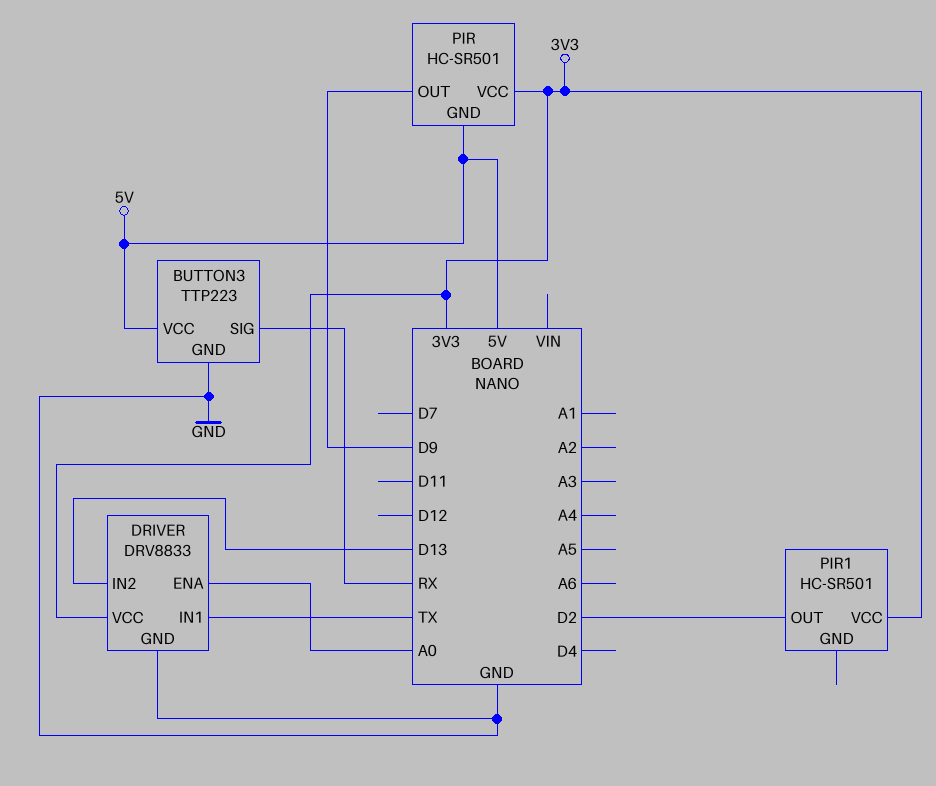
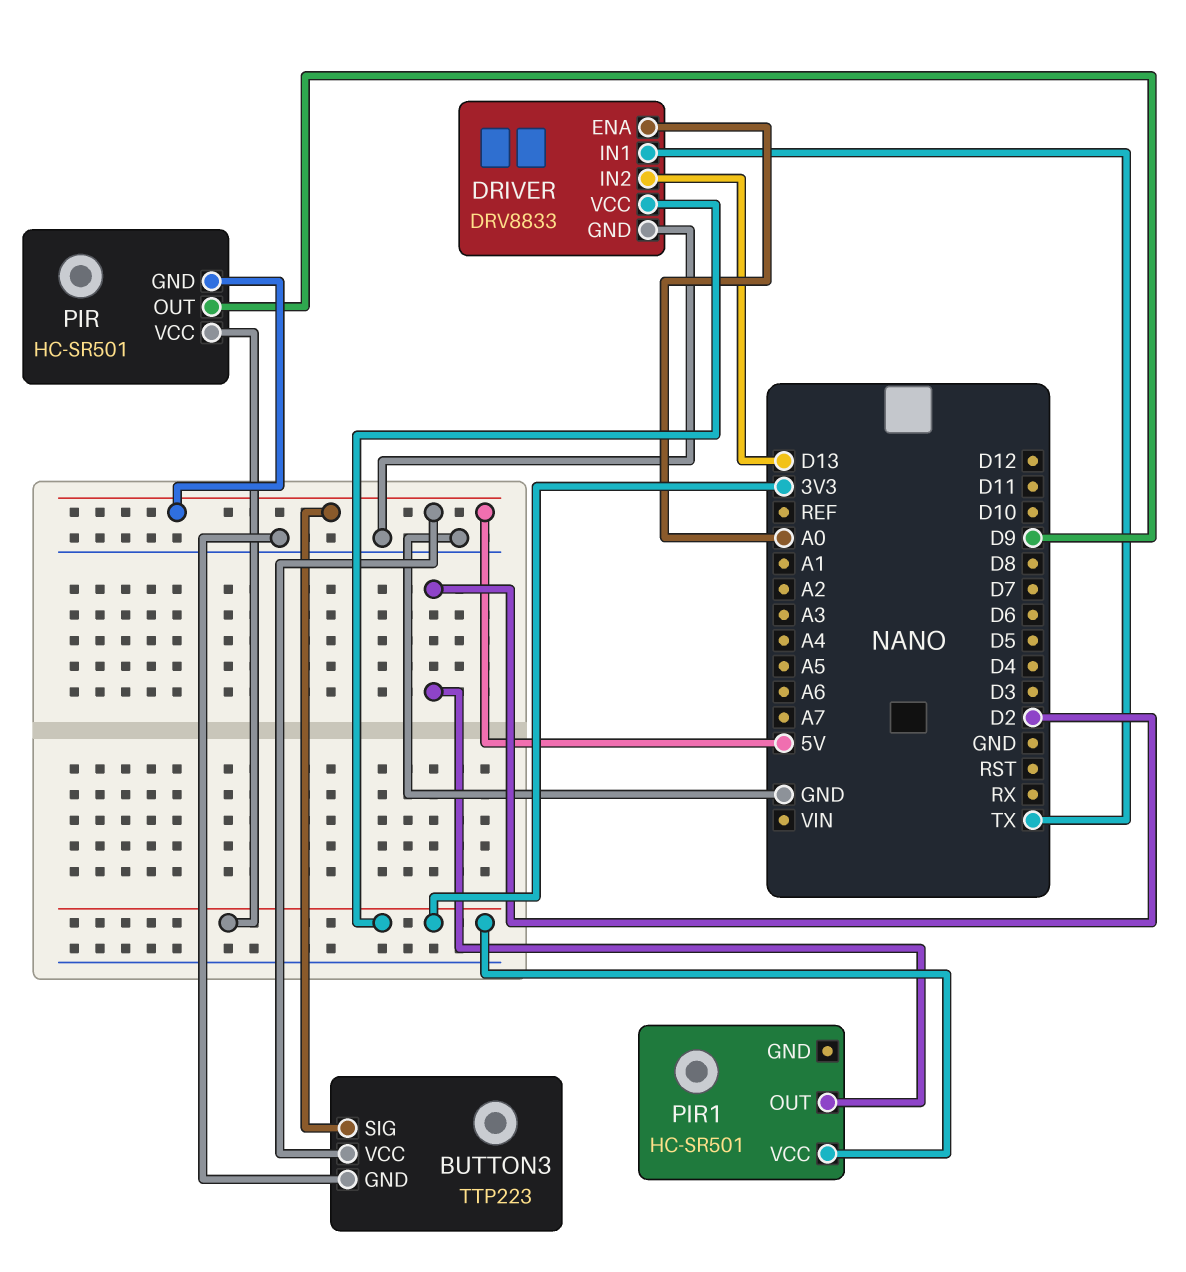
BUTTON3 pin SIG: RX -> 5V

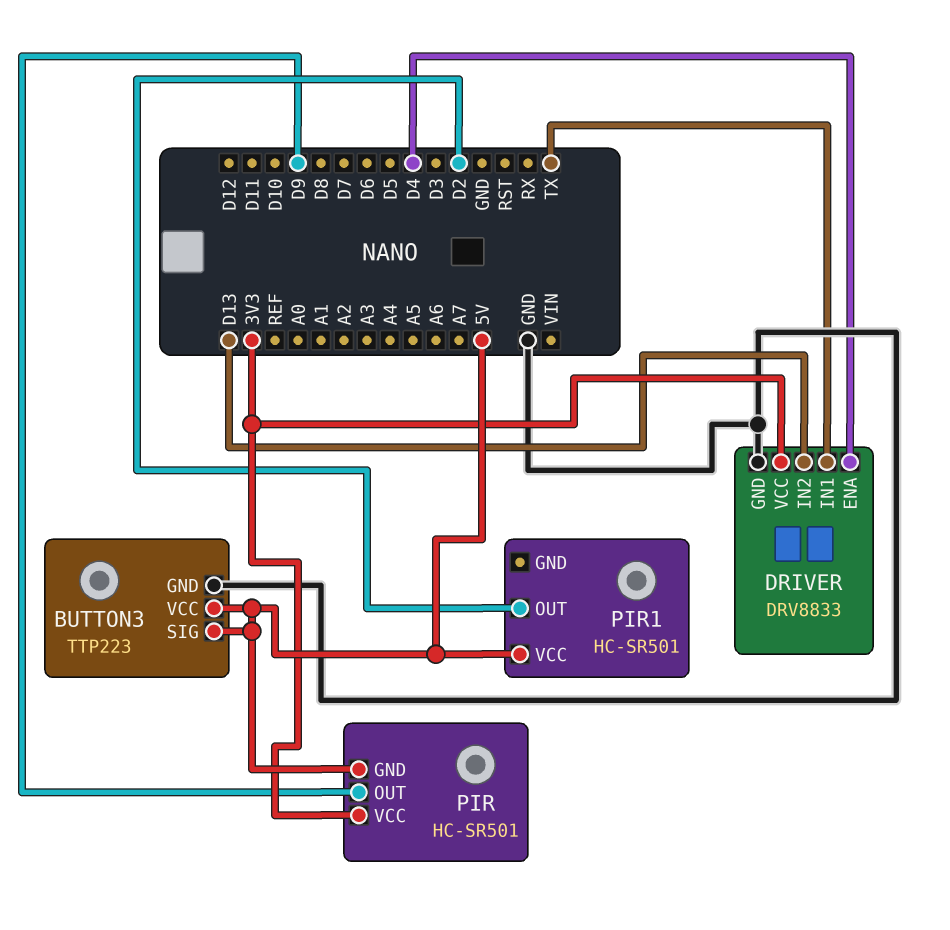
DRIVER pin ENA: A0 -> D4
PIR1 pin VCC: 3V3 -> 5V

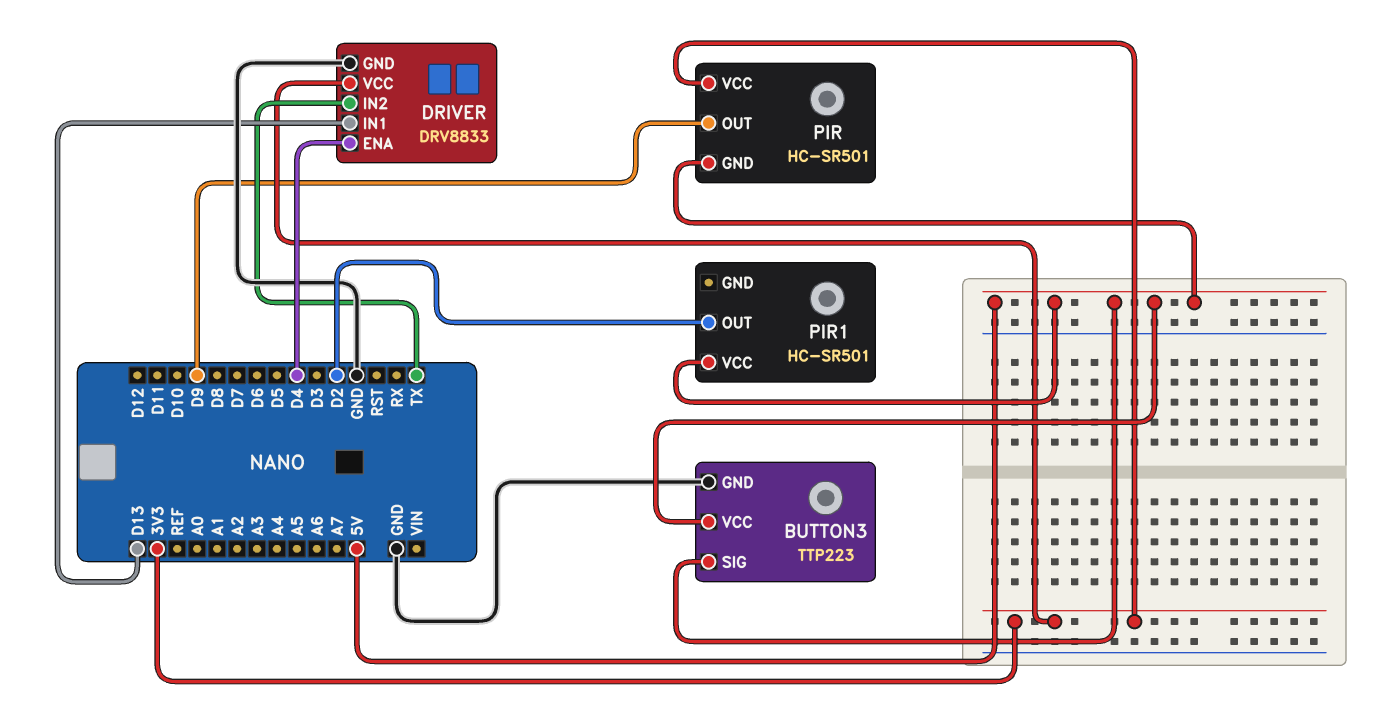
DRIVER pin IN1: TX -> D13
DRIVER pin IN2: D13 -> TX

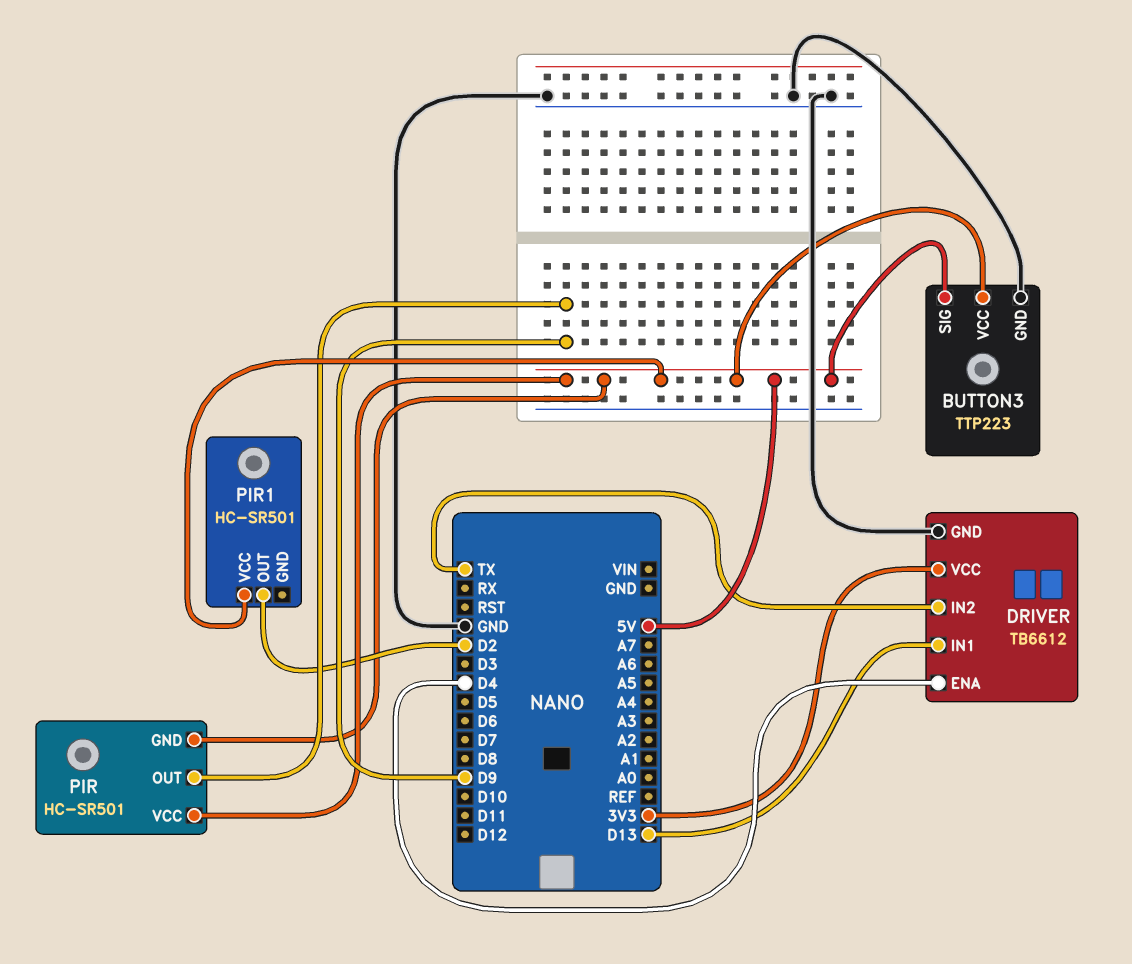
DRIVER: DRV8833 -> TB6612
PIR pin VCC: 3V3 -> 5V

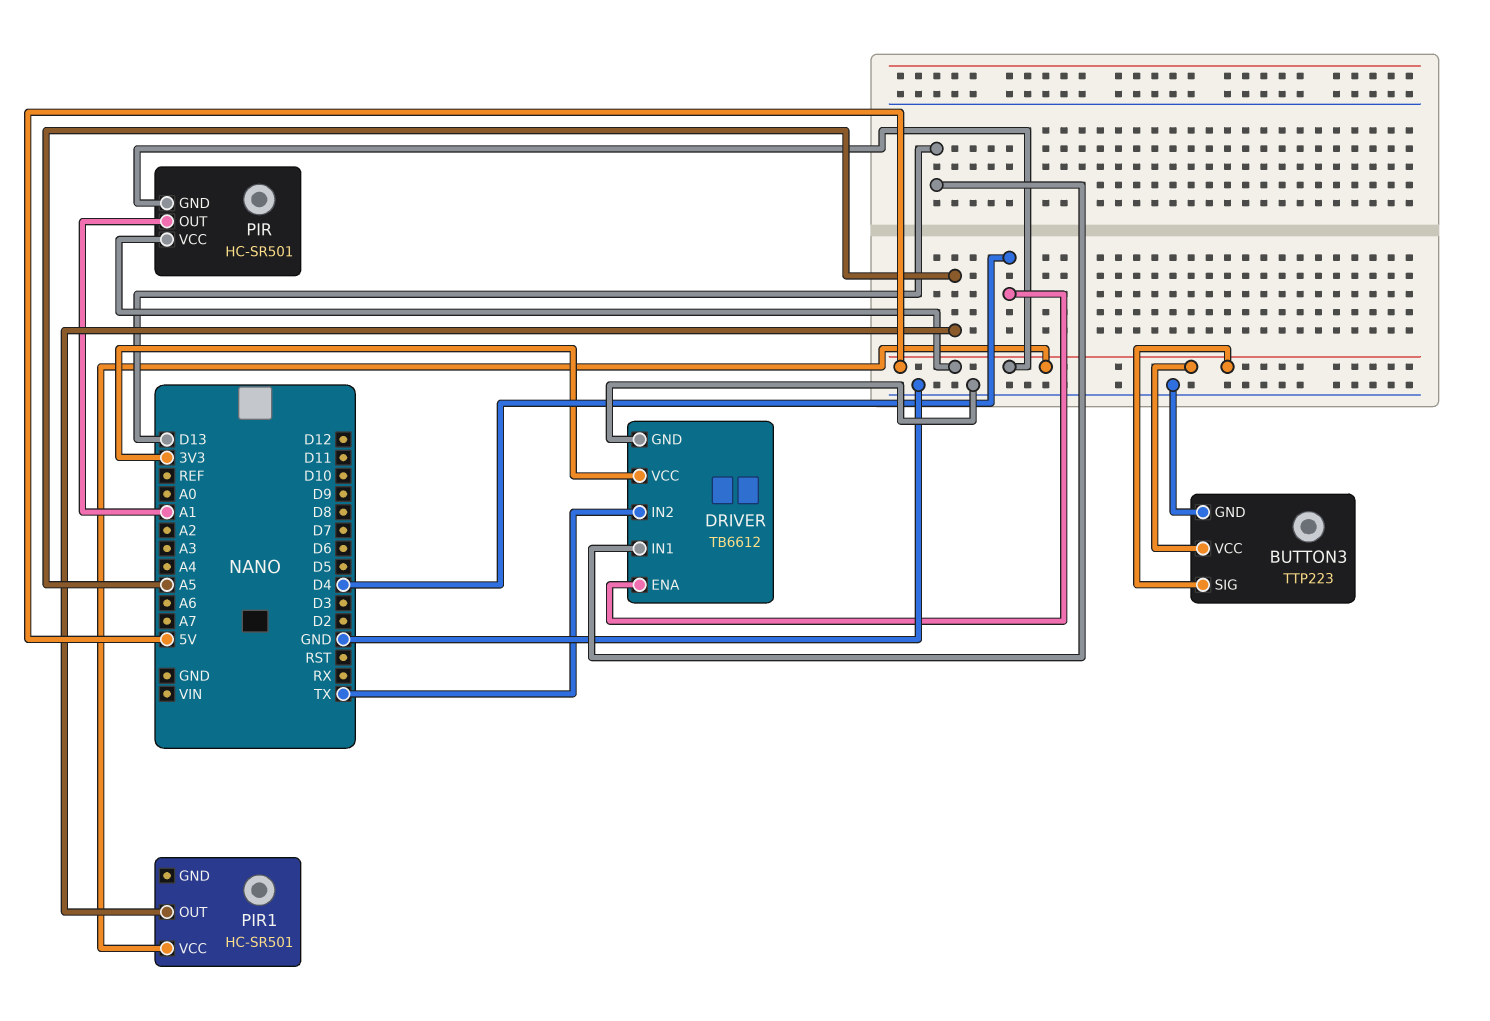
PIR pin OUT: D9 -> A1
PIR1 pin OUT: D2 -> A5

